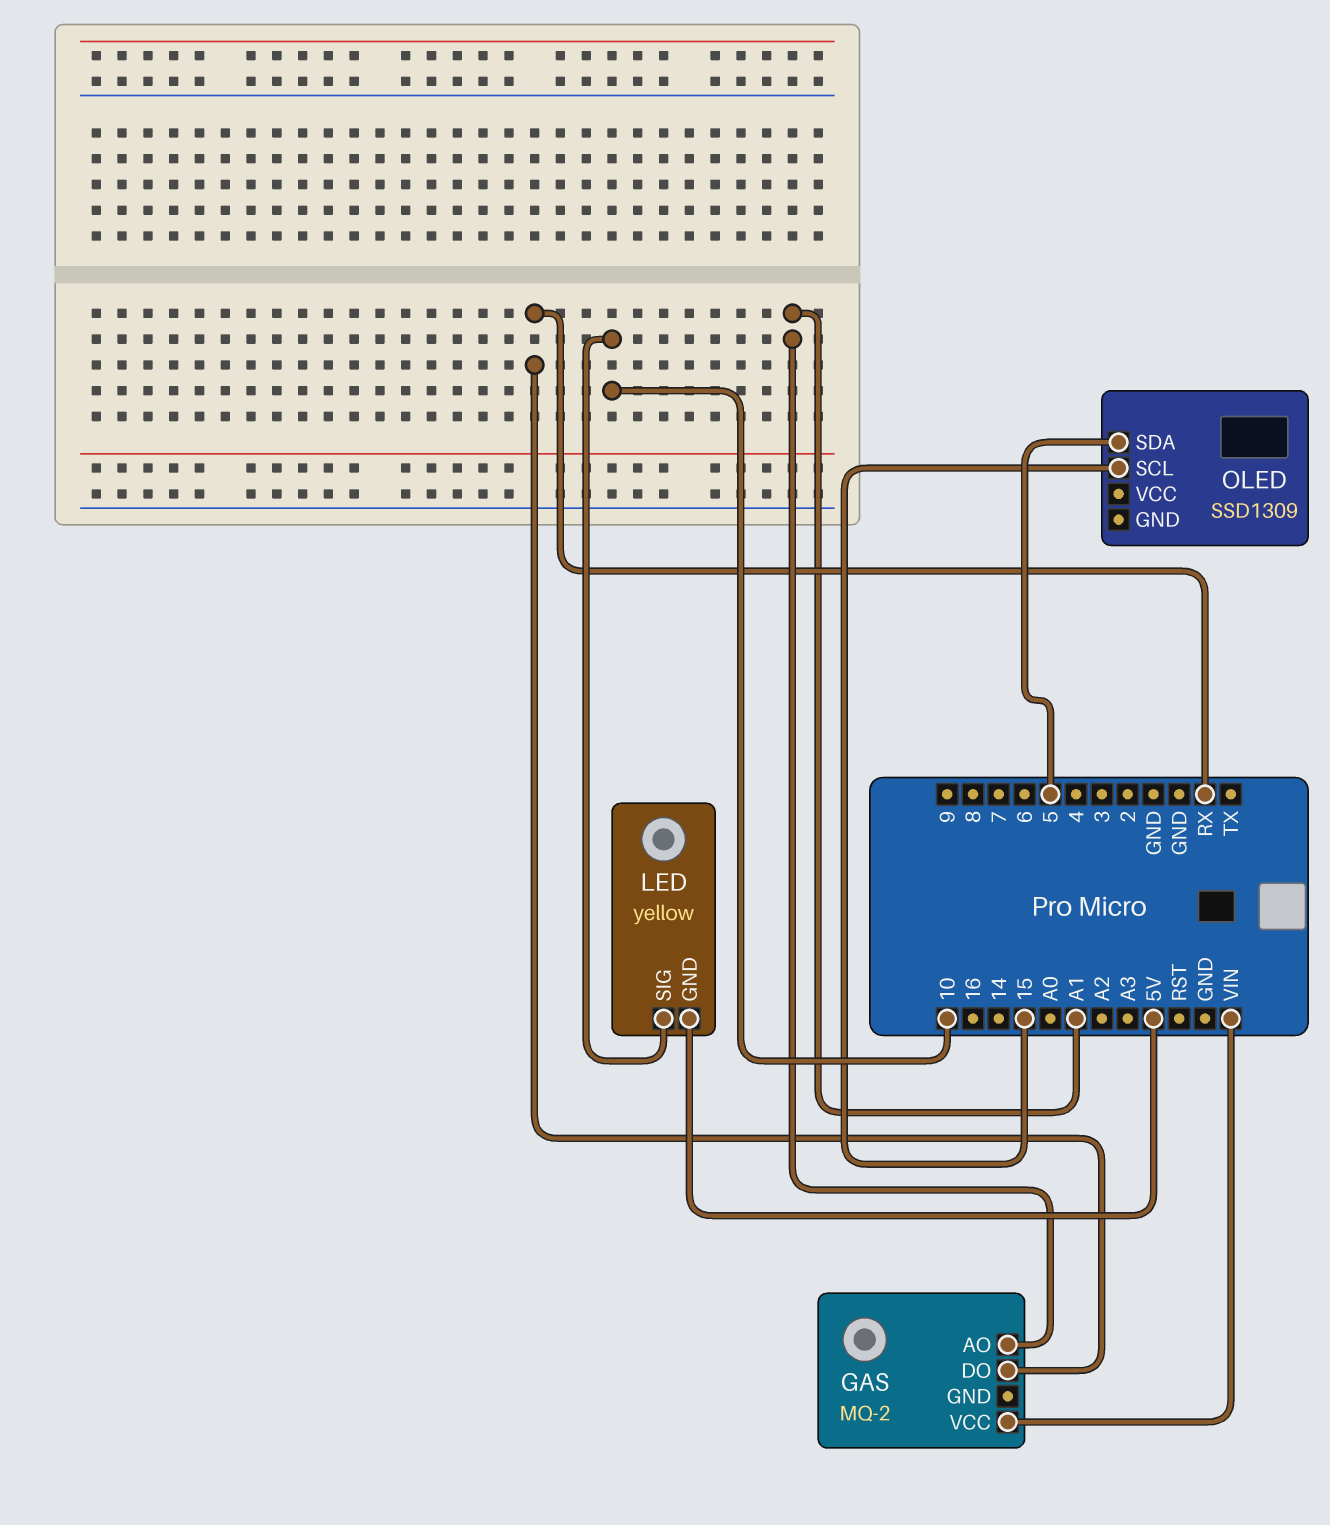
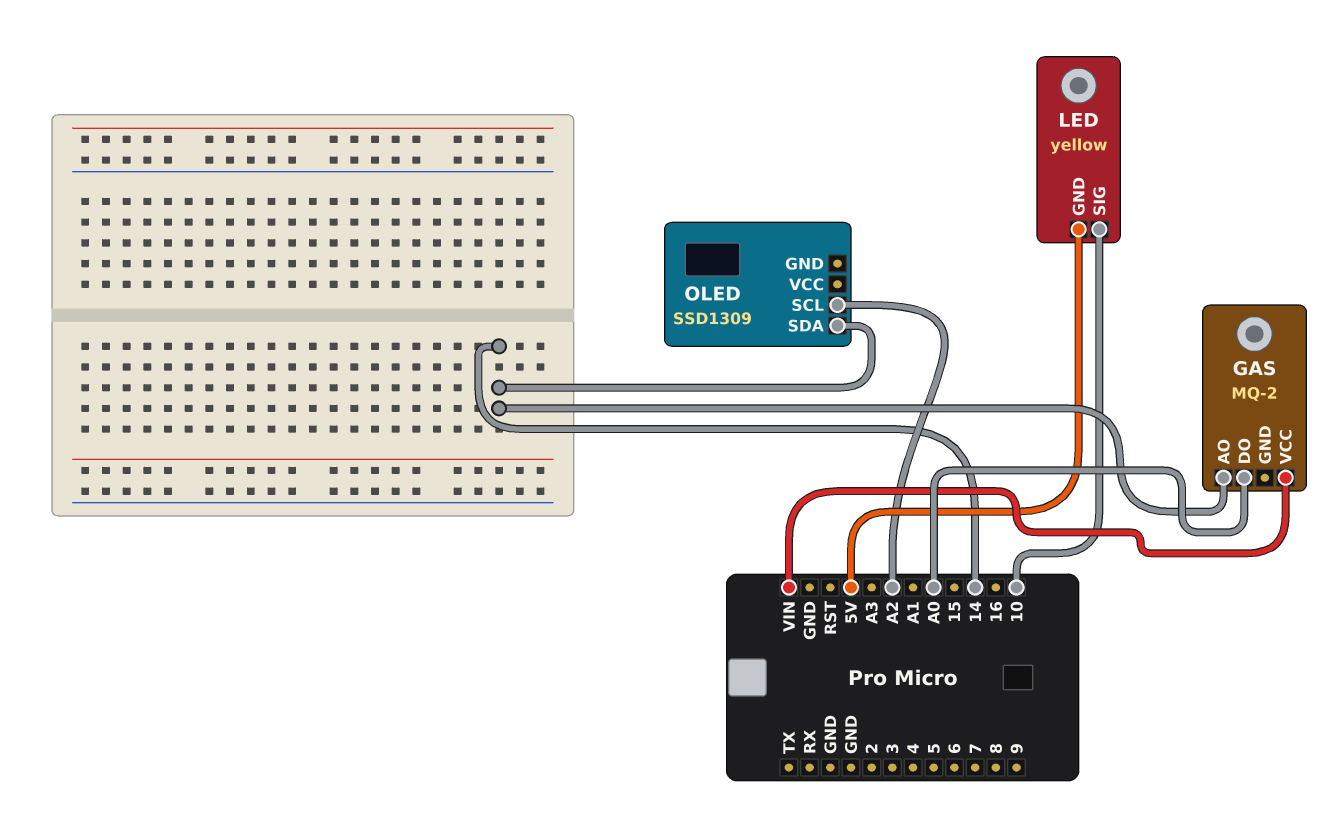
GAS pin AO: A1 -> 14
GAS pin DO: RX -> A0
OLED pin SCL: 15 -> A2
OLED pin SDA: 5 -> 14

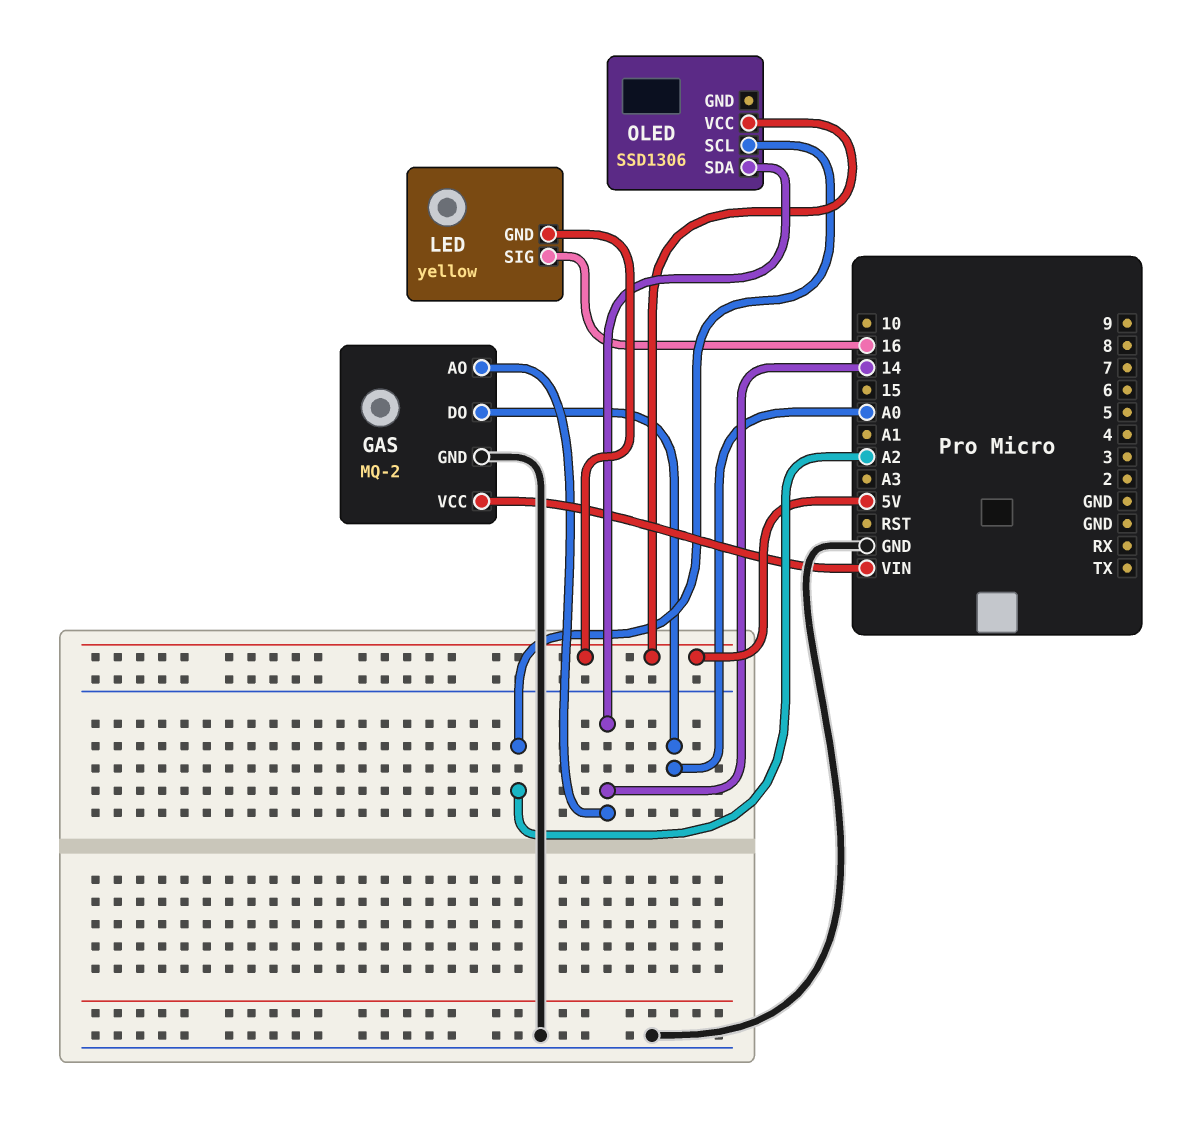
GAS pin GND: none -> GND
LED pin SIG: 10 -> 16
OLED: SSD1309 -> SSD1306
OLED pin VCC: none -> 5V

